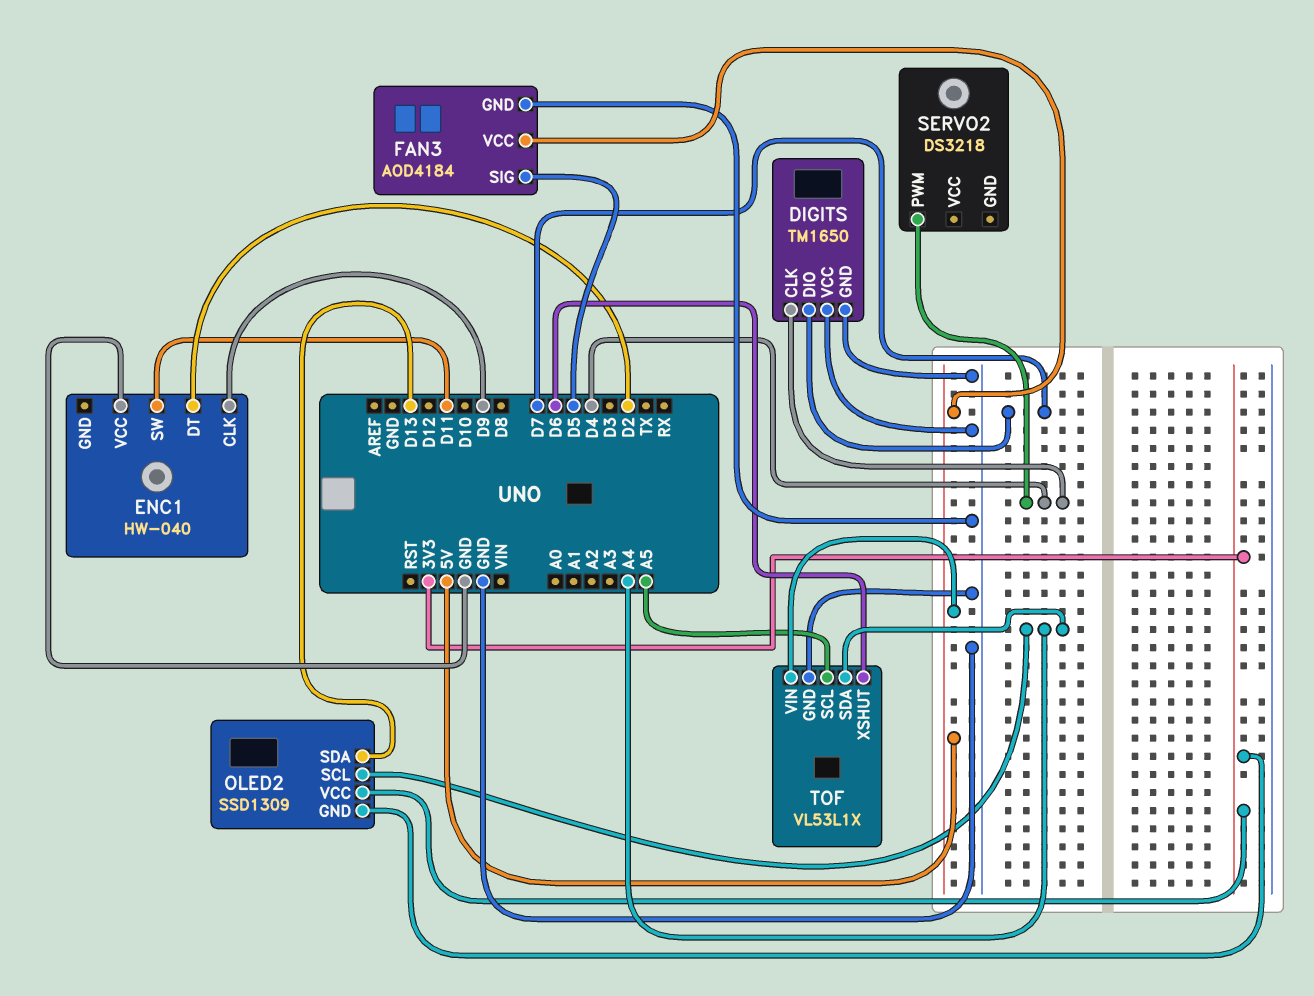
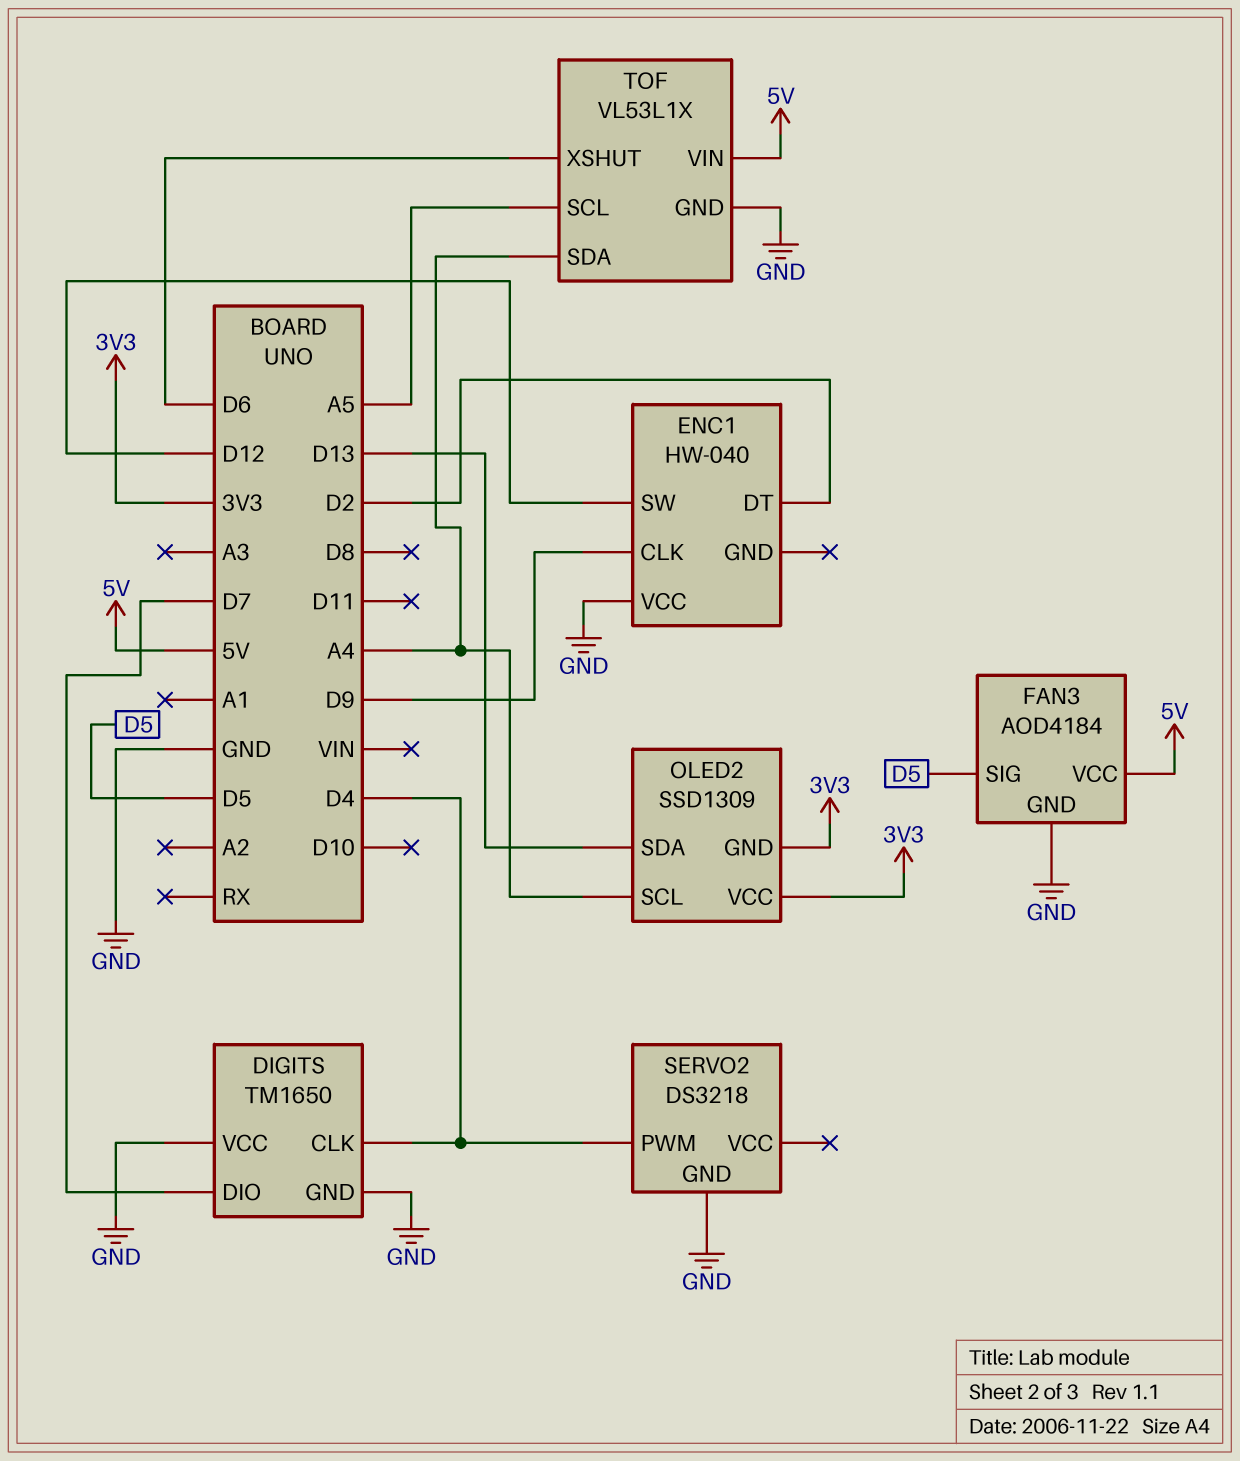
ENC1 pin SW: D11 -> D12
SERVO2 pin GND: none -> GND

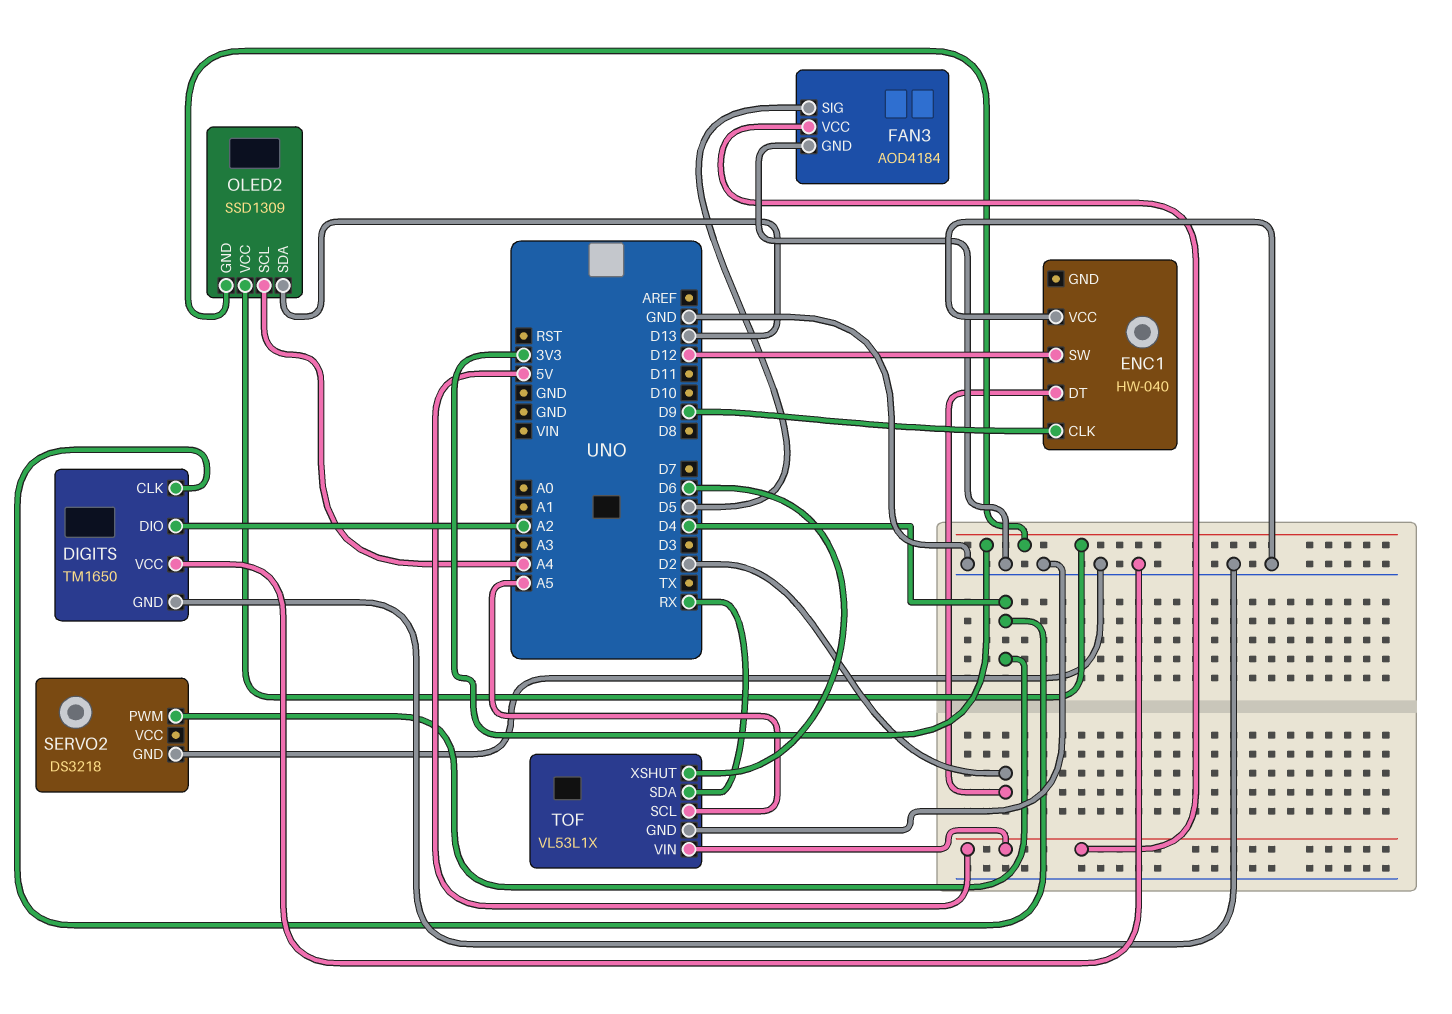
DIGITS pin DIO: D7 -> A2
TOF pin SDA: A4 -> RX

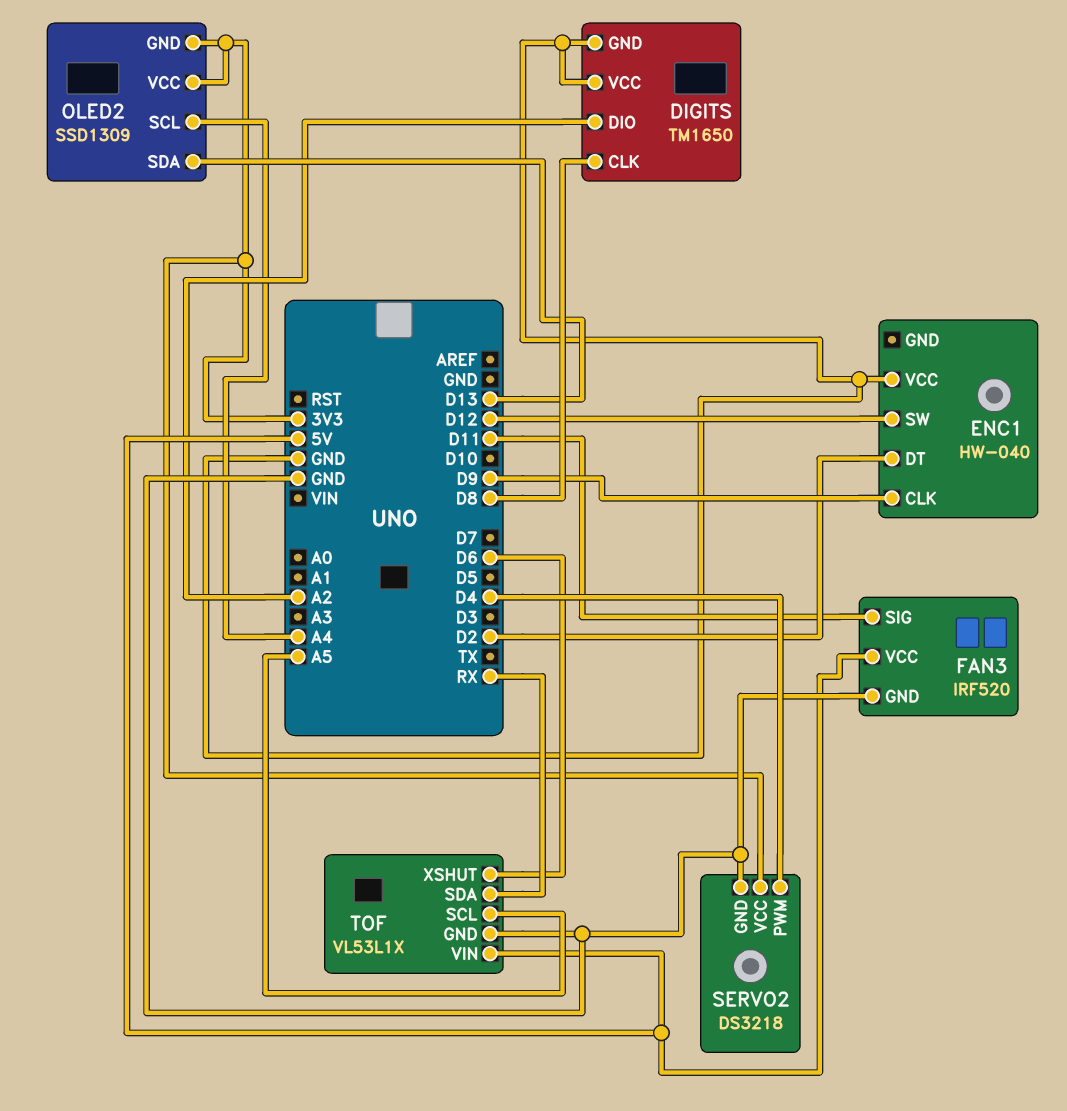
DIGITS pin CLK: D4 -> D8
FAN3: AOD4184 -> IRF520
FAN3 pin SIG: D5 -> D11
SERVO2 pin VCC: none -> 3V3

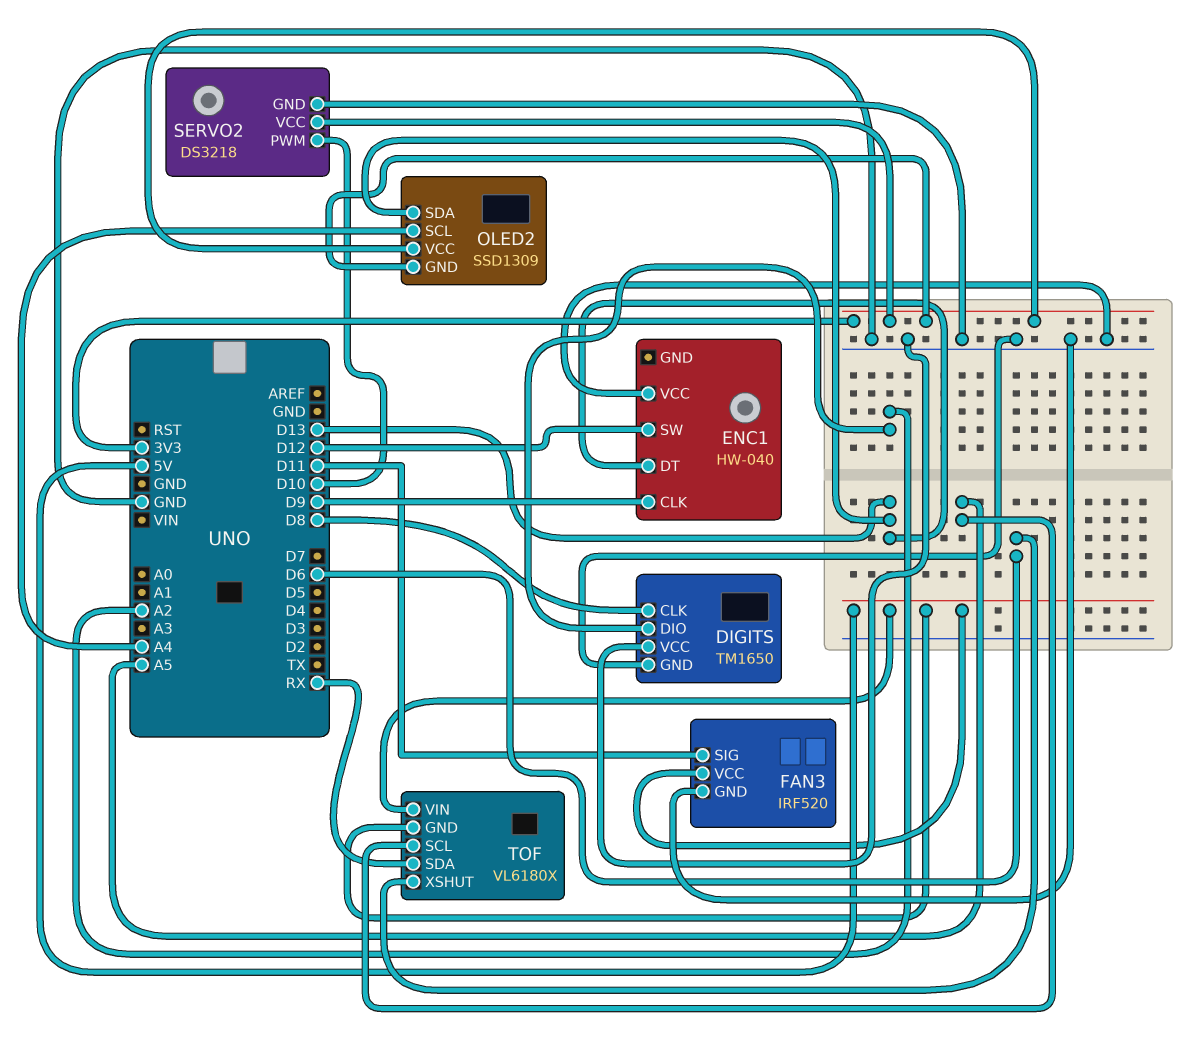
ENC1 pin DT: D2 -> D13
SERVO2 pin PWM: D4 -> D10
TOF: VL53L1X -> VL6180X
TOF pin GND: GND -> 5V

